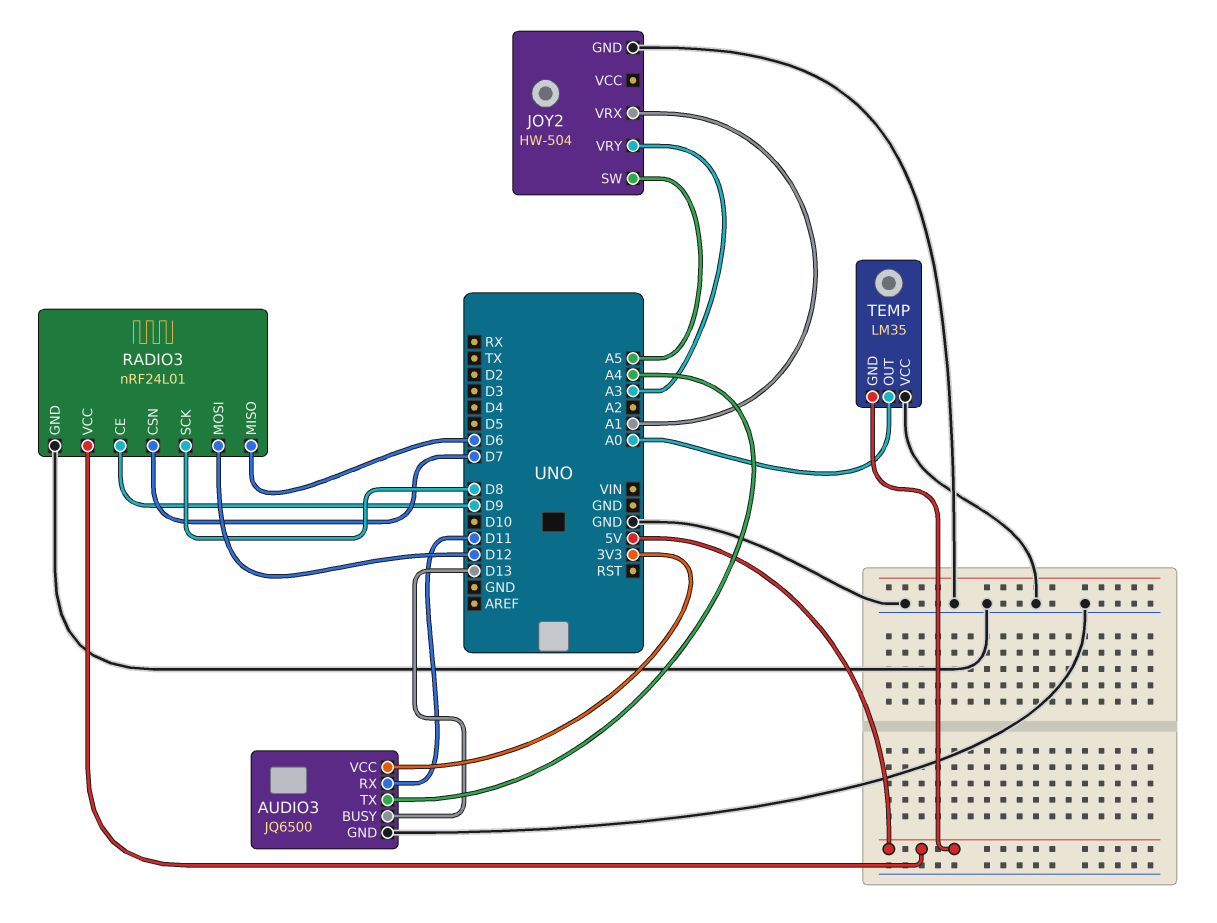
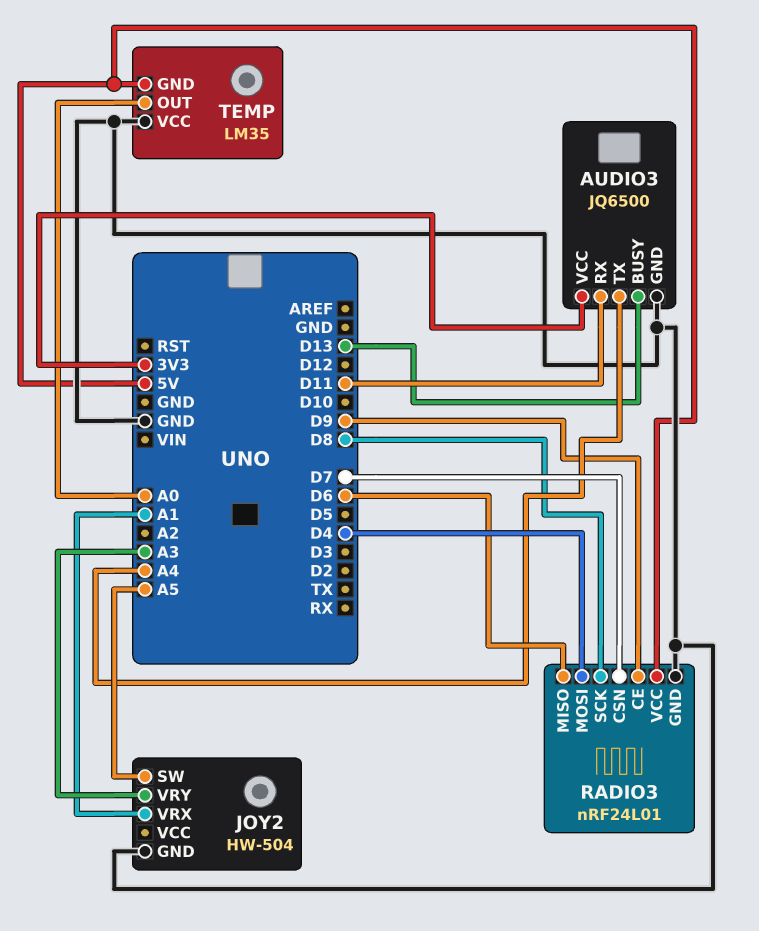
RADIO3 pin MOSI: D12 -> D4

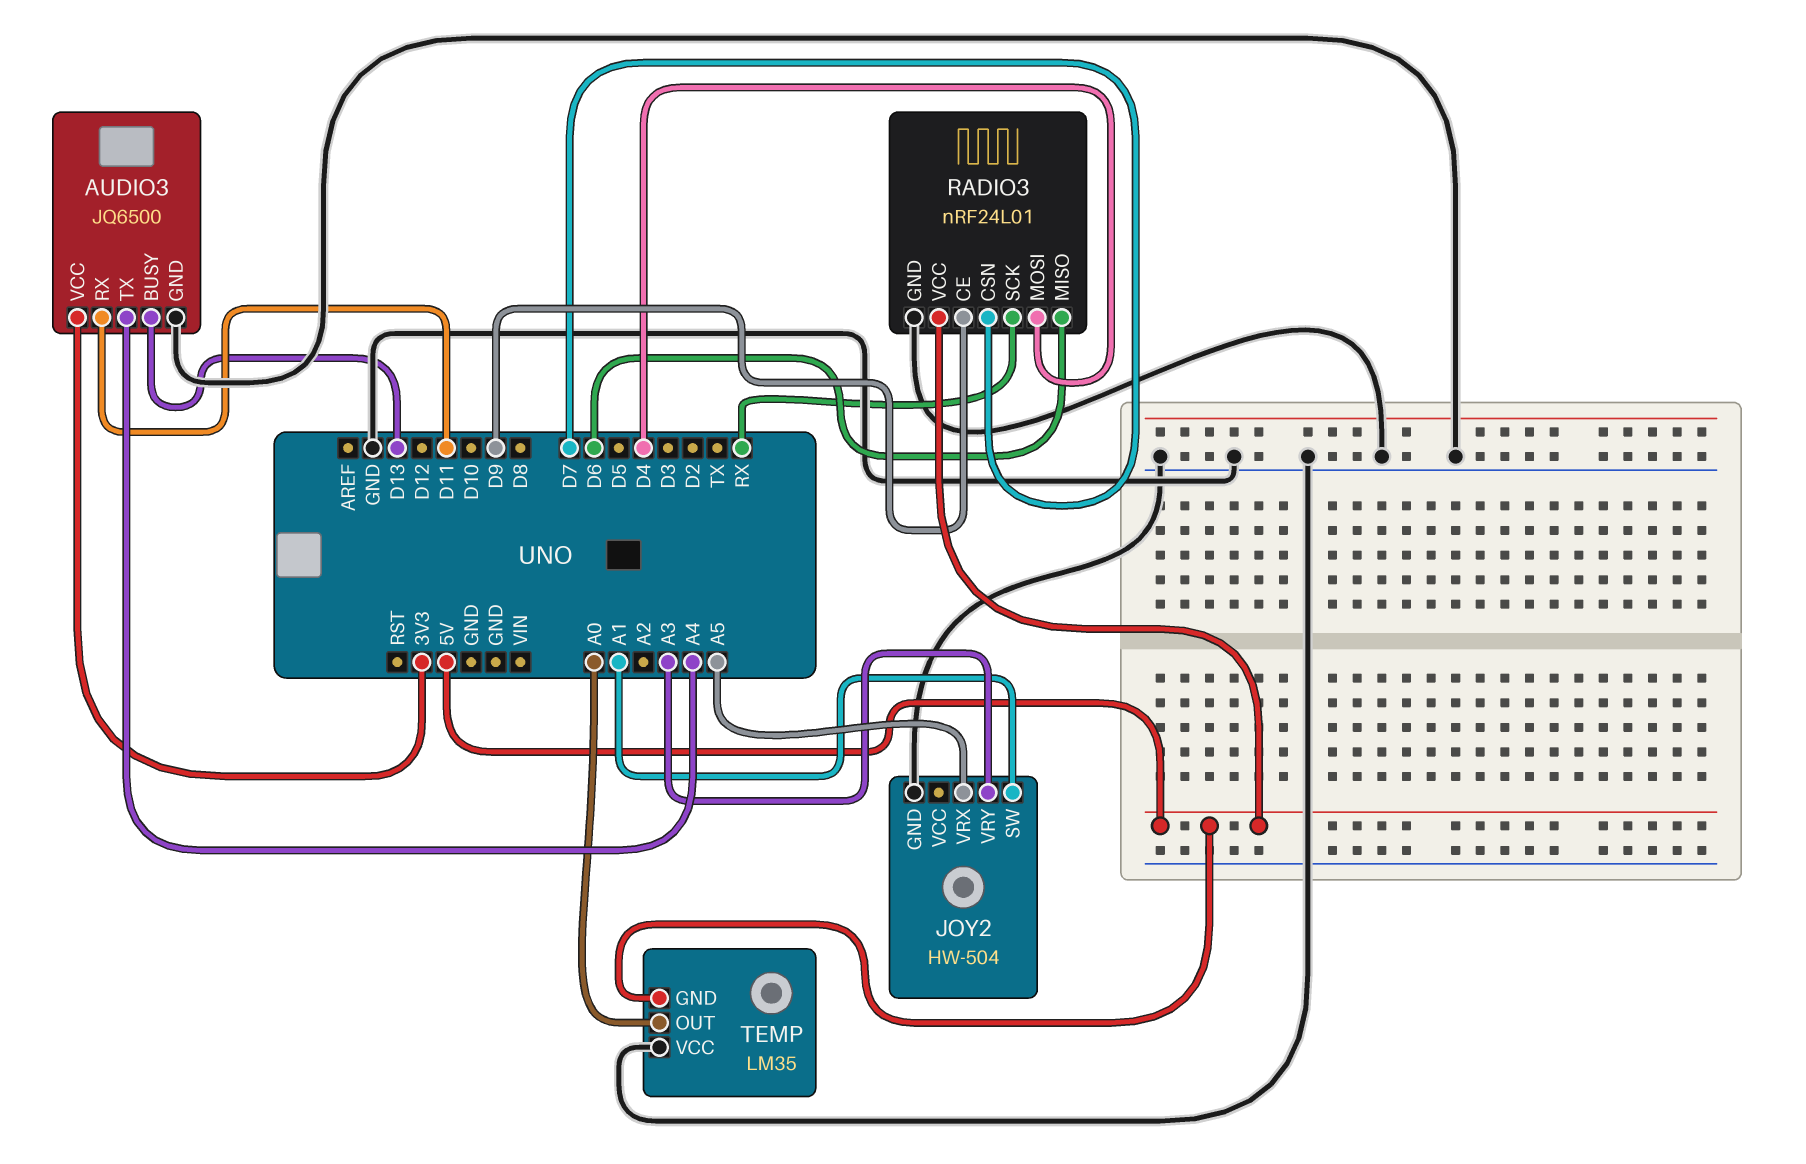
JOY2 pin SW: A5 -> A1
JOY2 pin VRX: A1 -> A5
RADIO3 pin SCK: D8 -> RX

